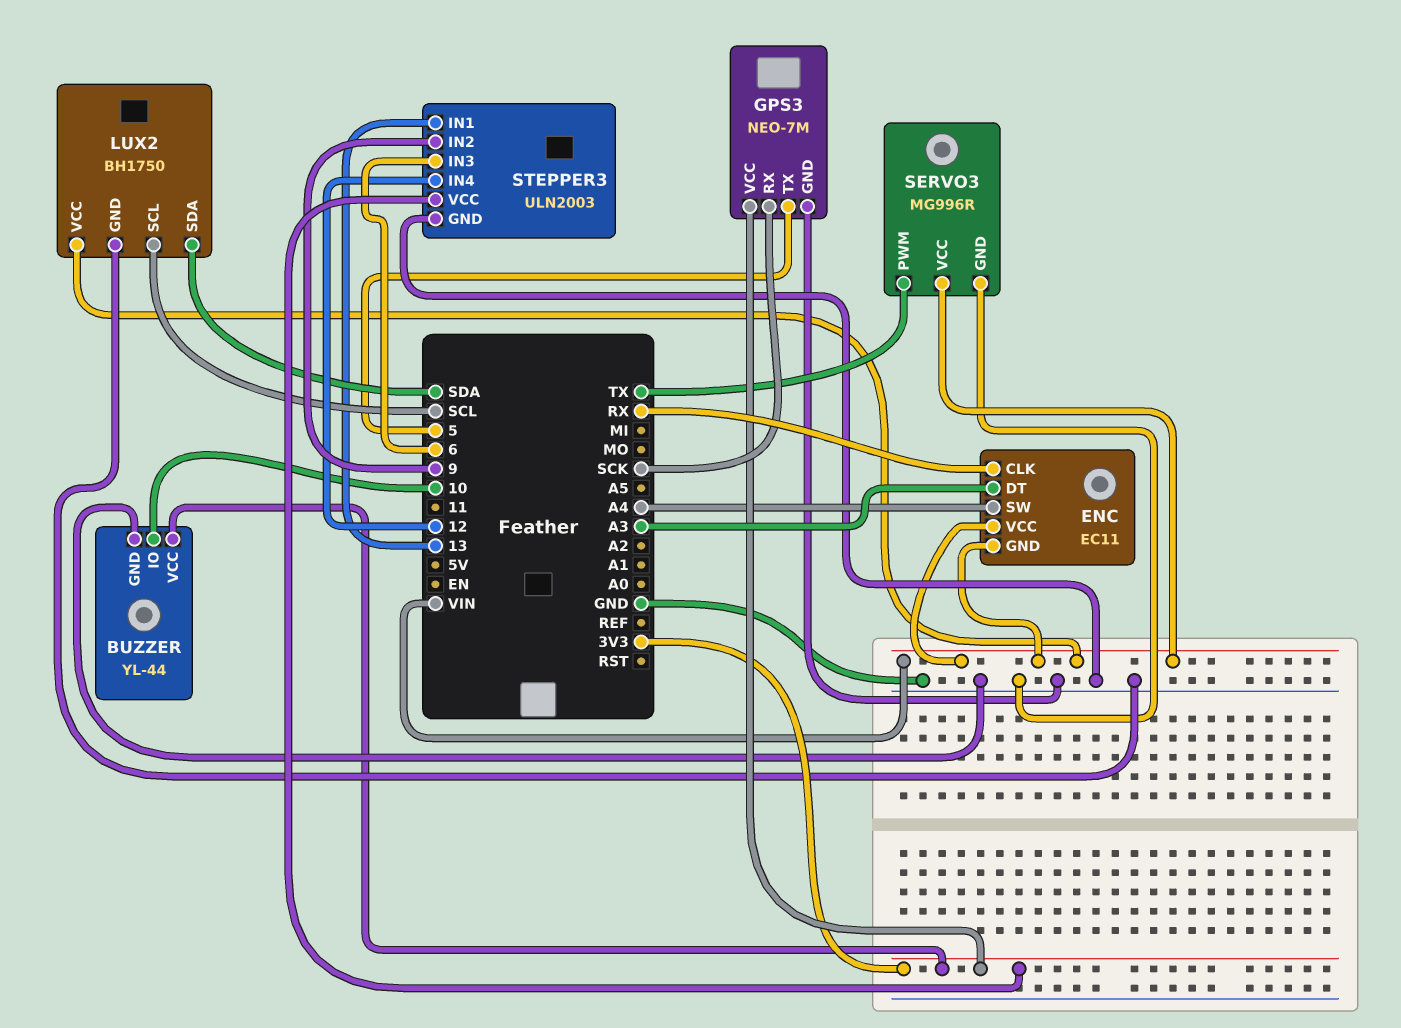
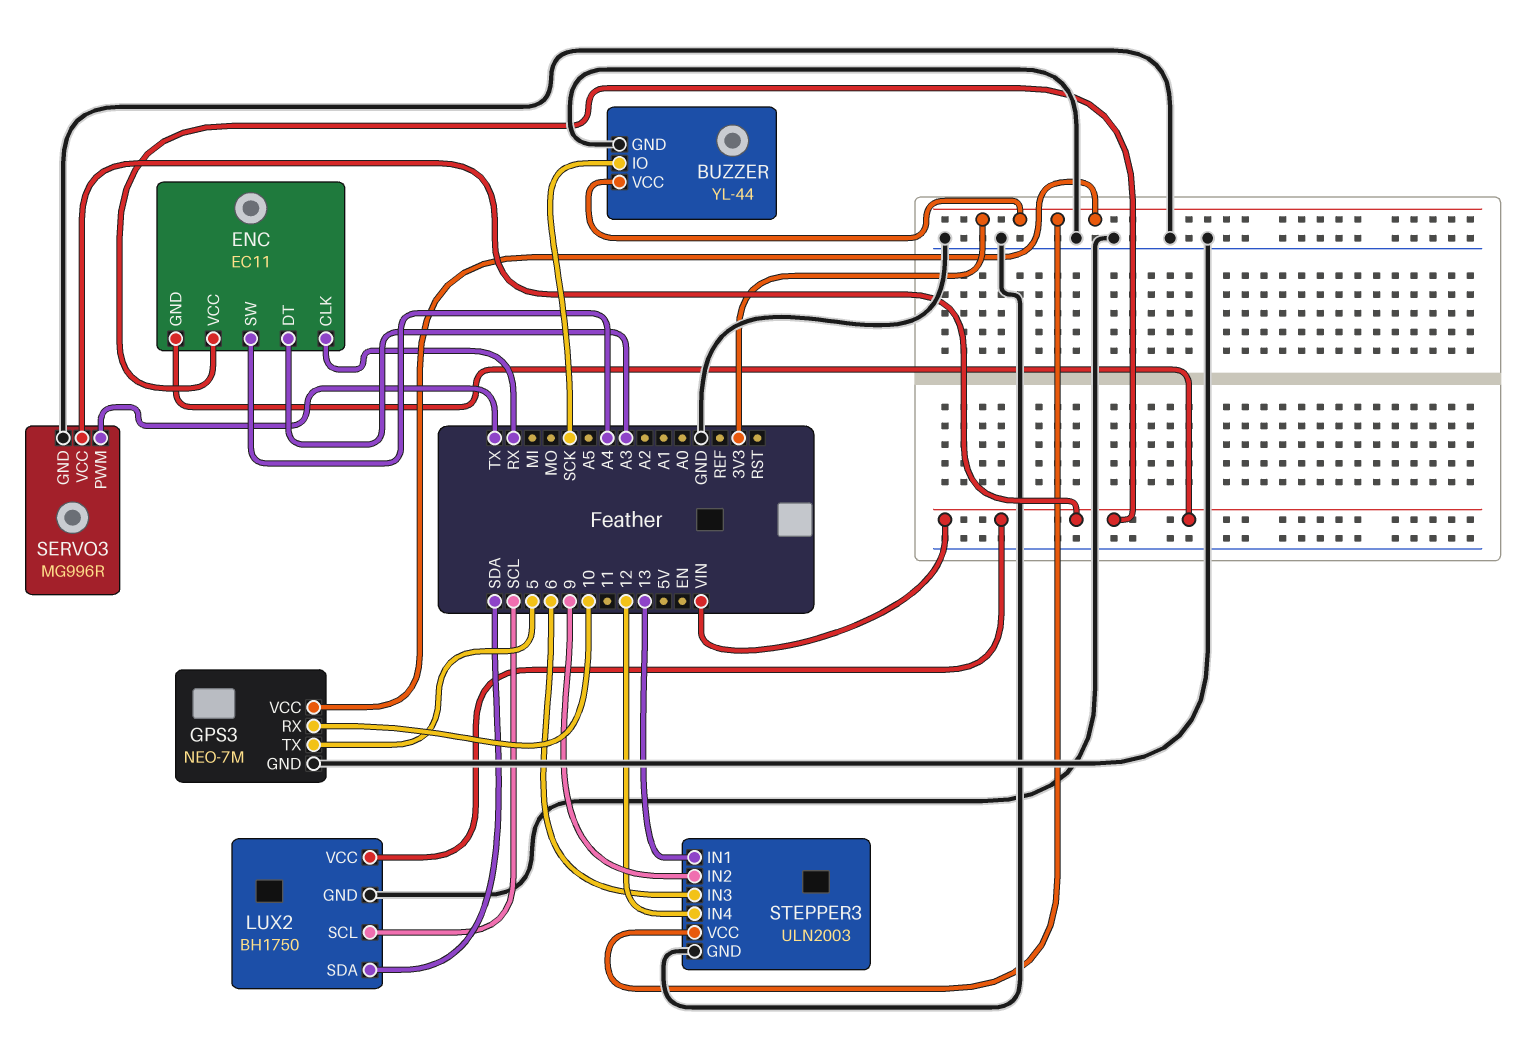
BUZZER pin IO: 10 -> SCK
GPS3 pin RX: SCK -> 10

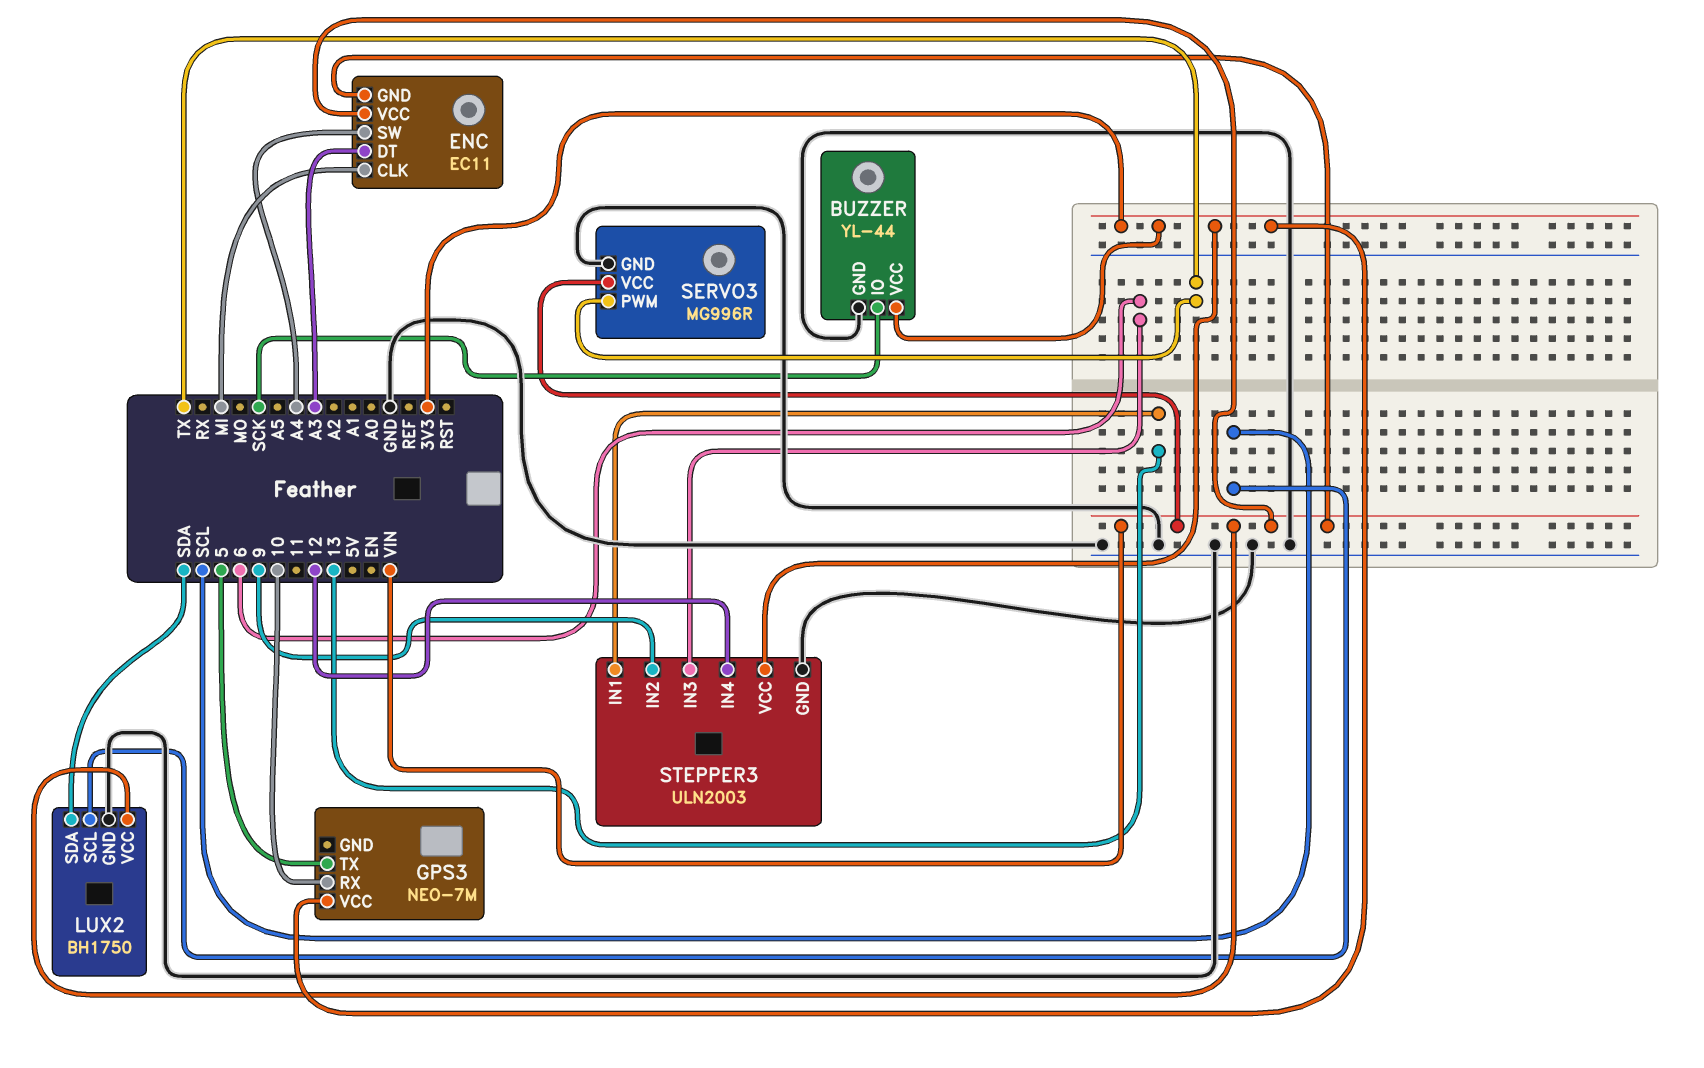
ENC pin CLK: RX -> MI
GPS3 pin GND: GND -> none

